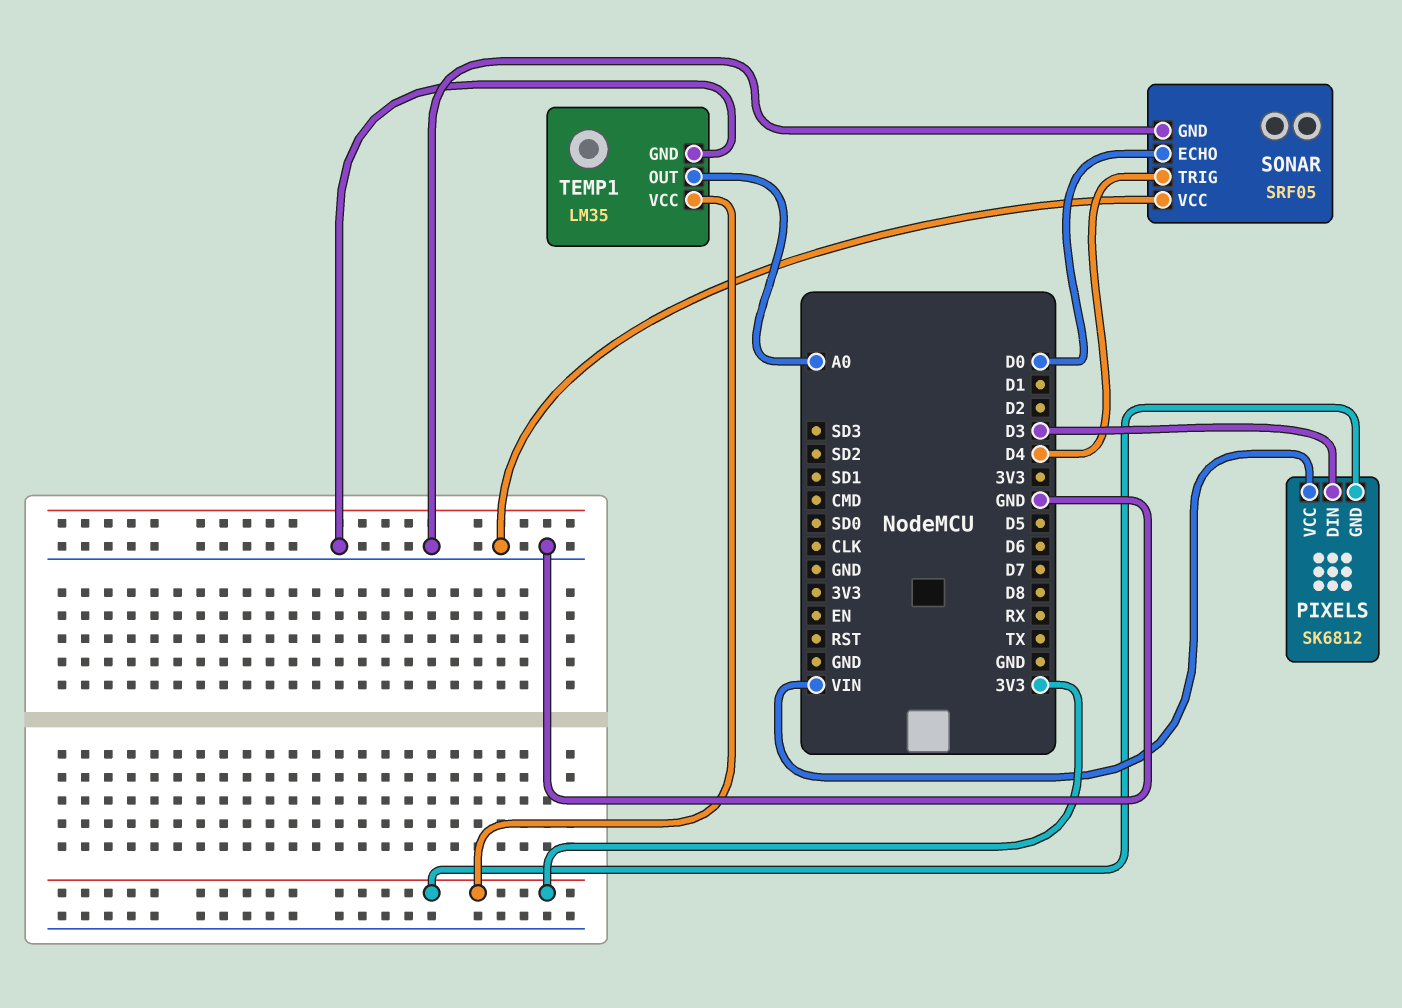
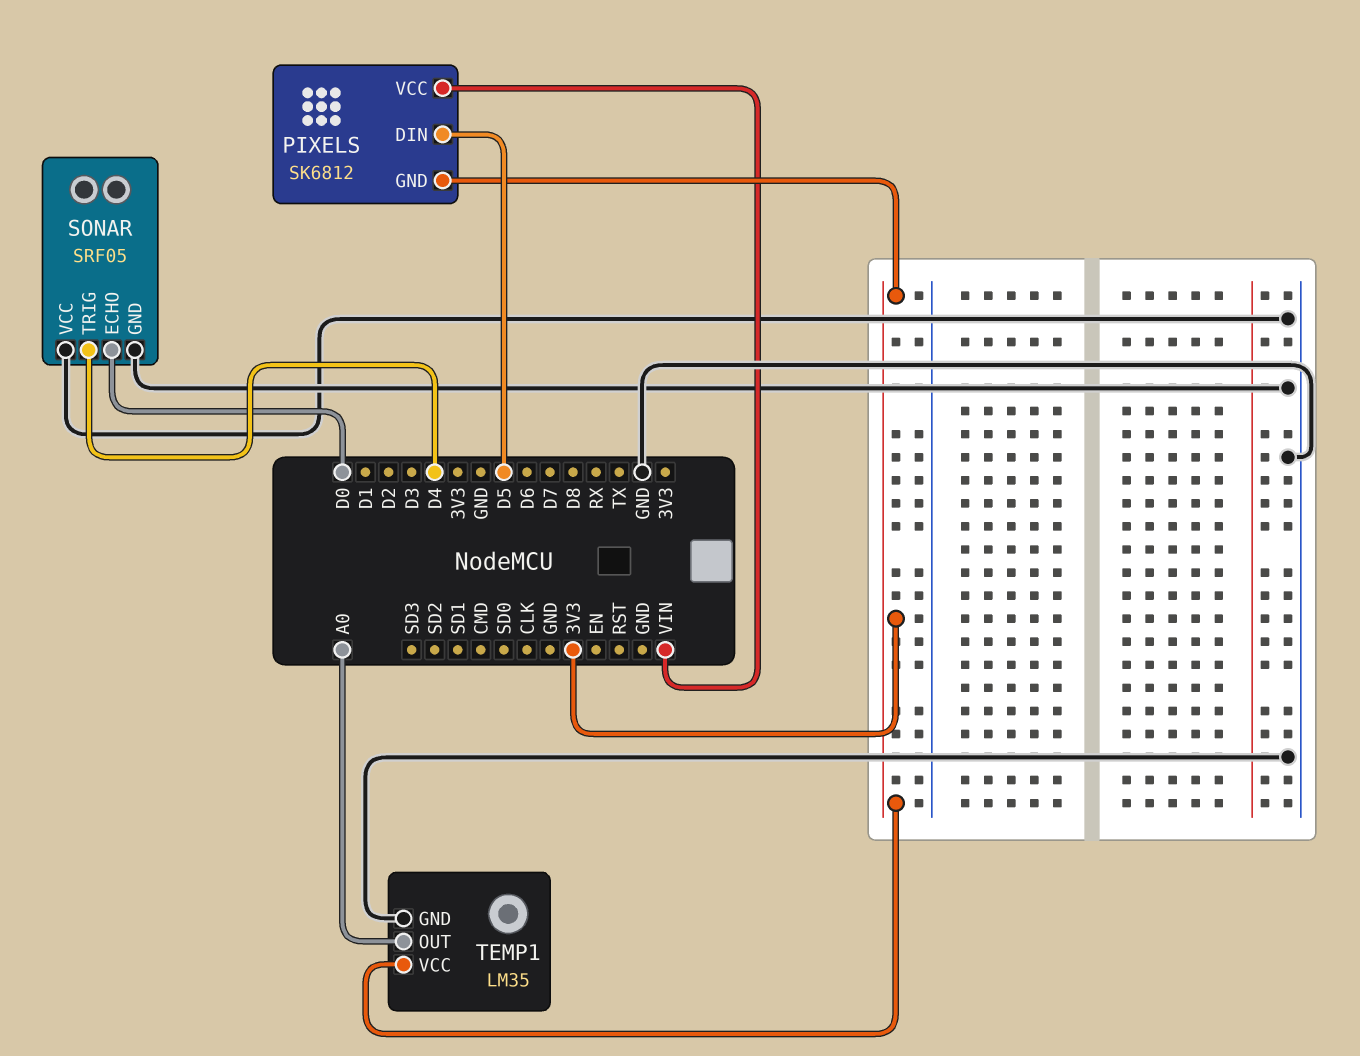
PIXELS pin DIN: D3 -> D5

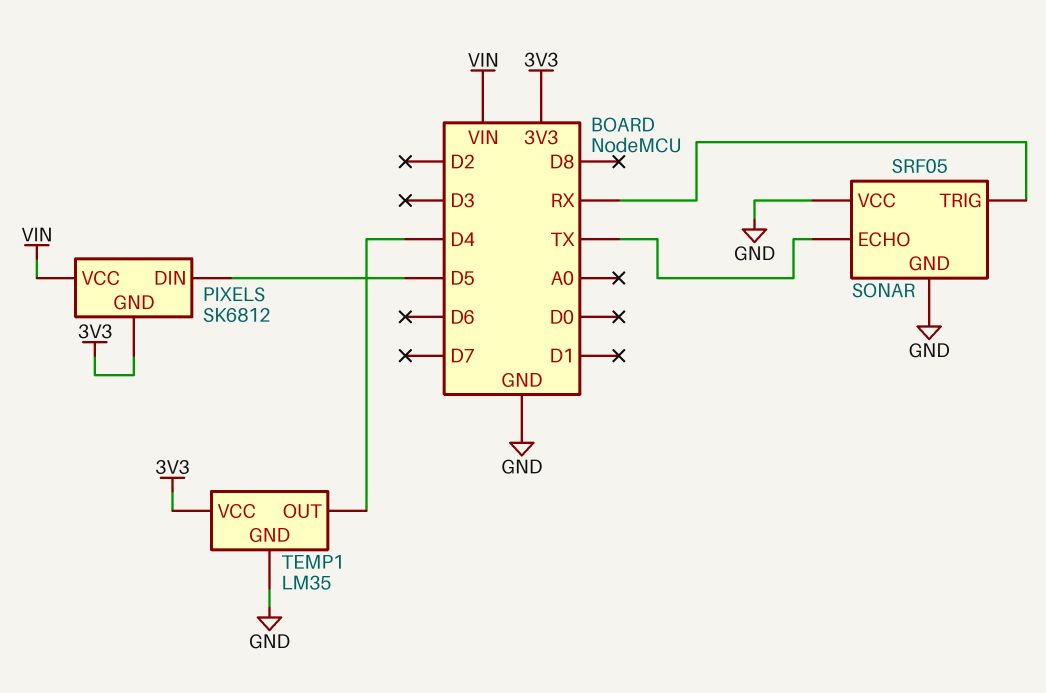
SONAR pin ECHO: D0 -> TX
SONAR pin TRIG: D4 -> RX
TEMP1 pin OUT: A0 -> D4

